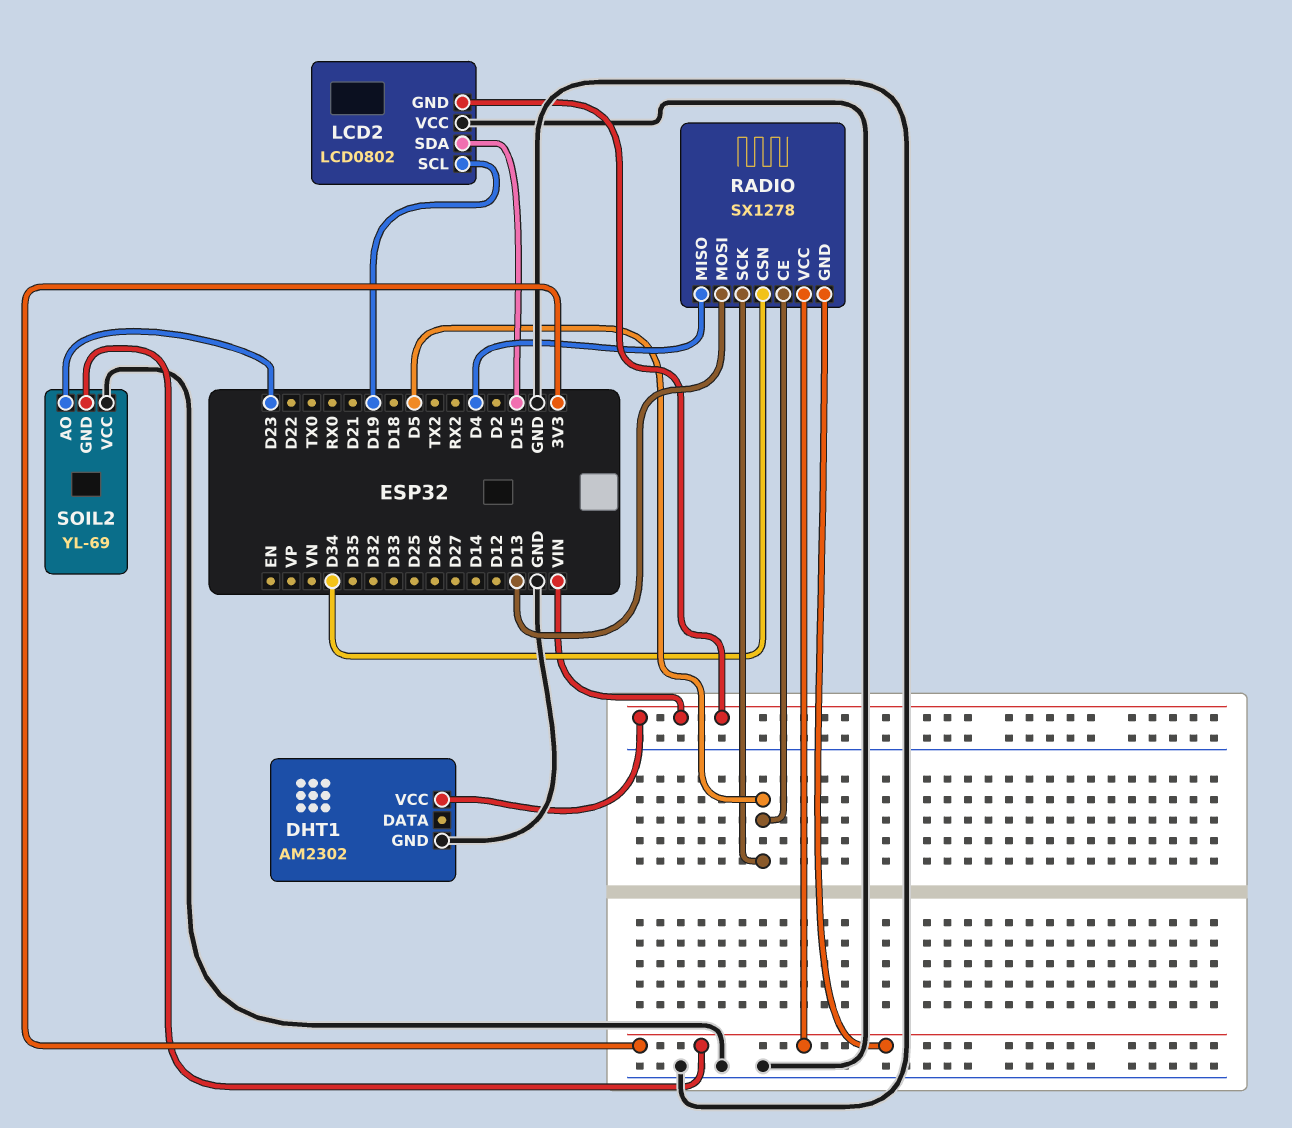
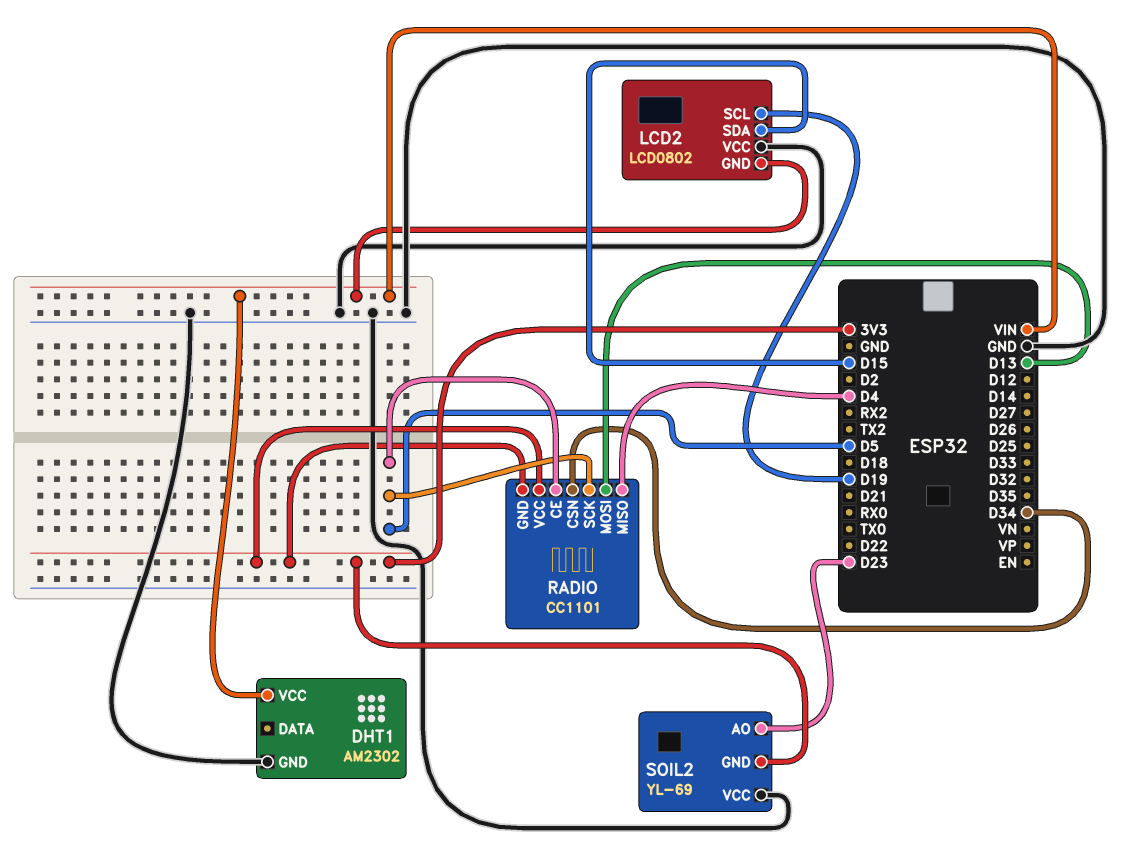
RADIO: SX1278 -> CC1101

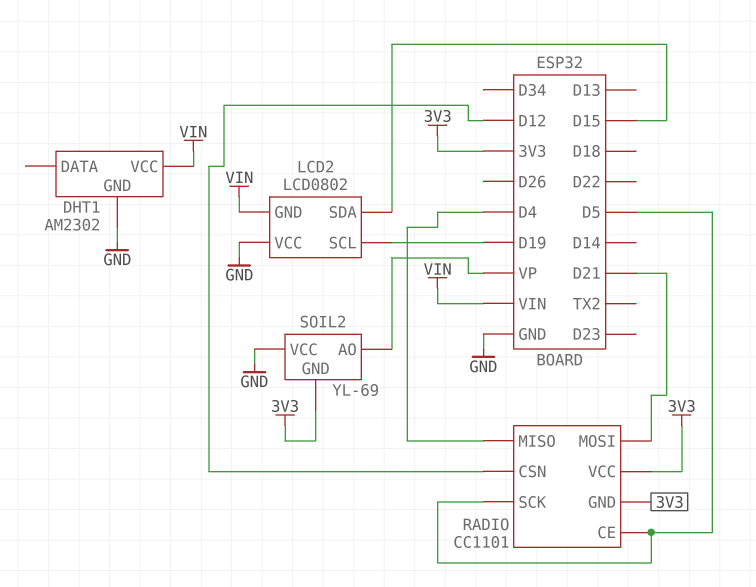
RADIO pin CSN: D34 -> D12
RADIO pin MOSI: D13 -> D21
SOIL2 pin AO: D23 -> VP

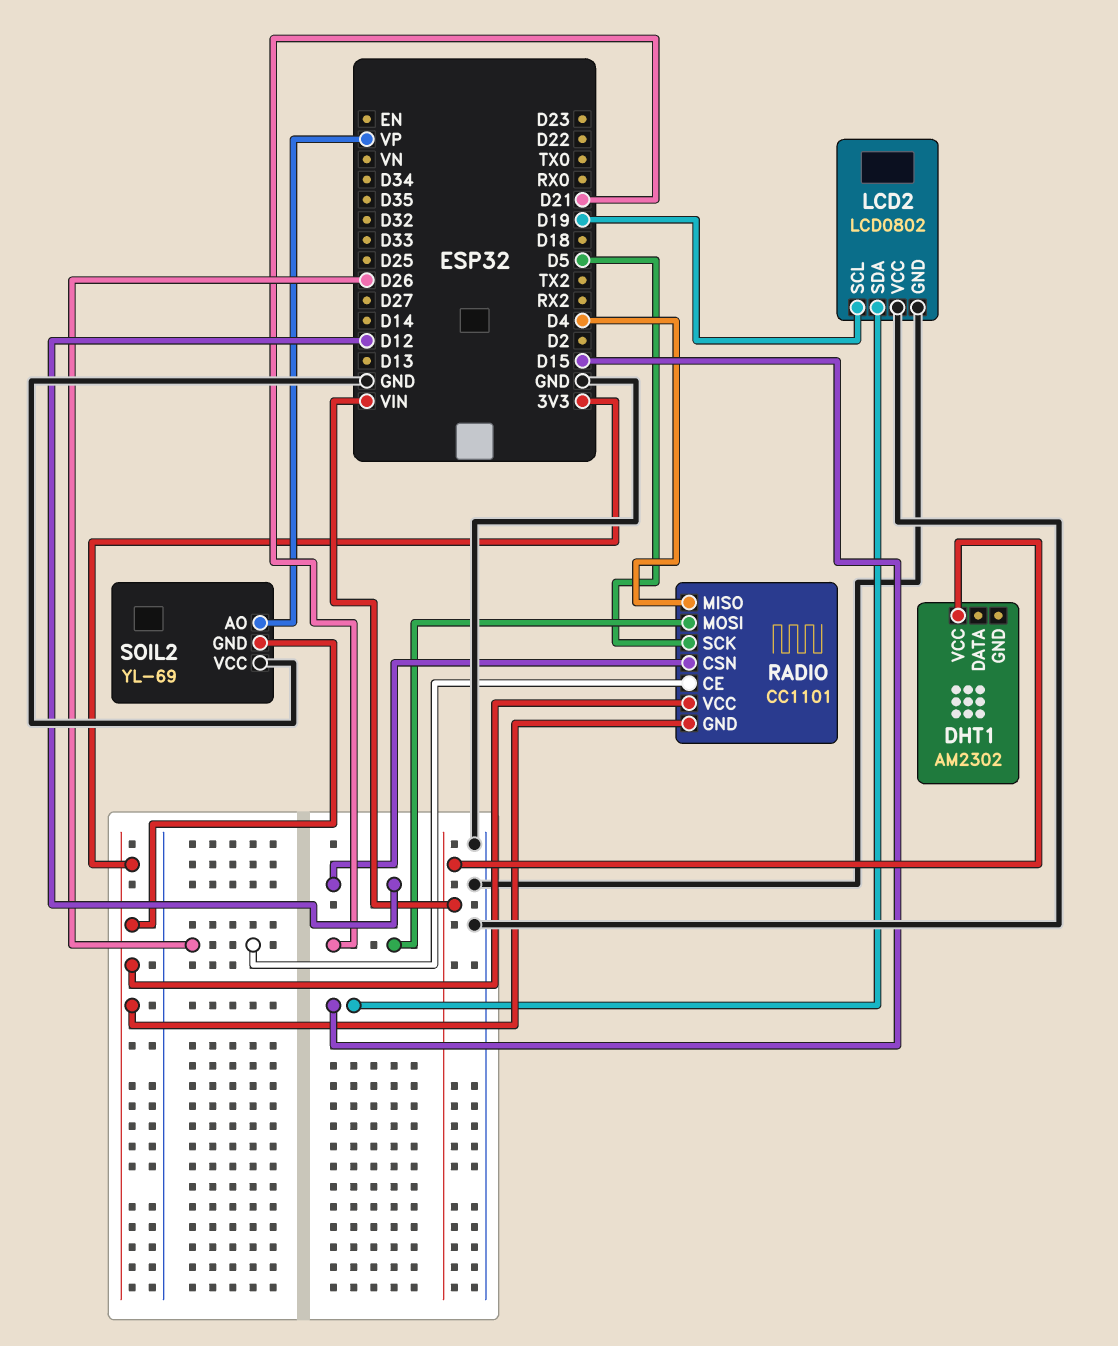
DHT1 pin GND: GND -> none
LCD2 pin GND: VIN -> GND
RADIO pin CE: D5 -> D26

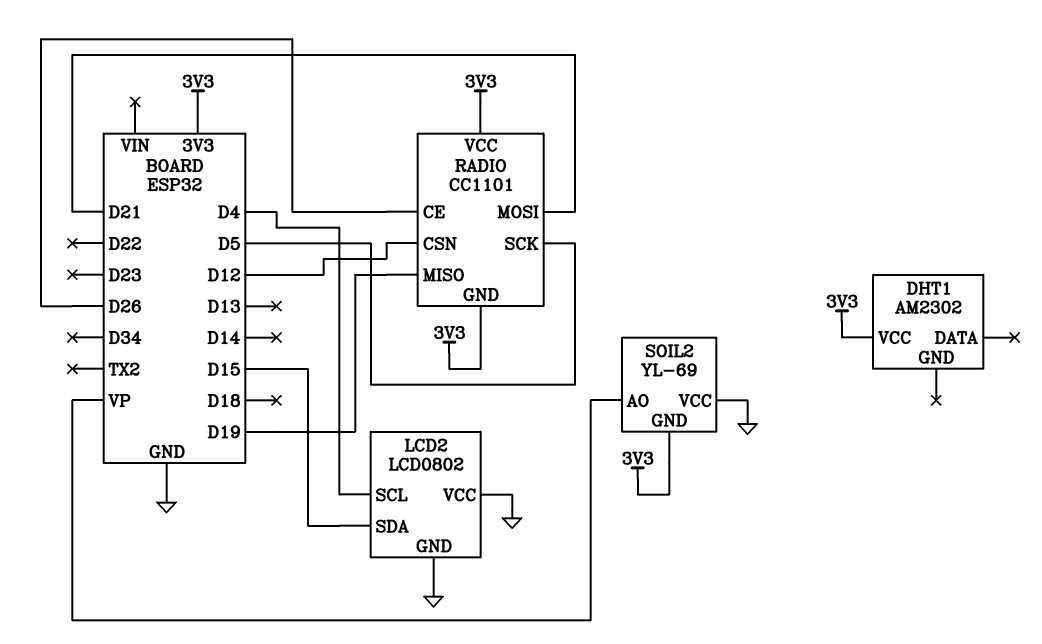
DHT1 pin VCC: VIN -> 3V3
LCD2 pin SCL: D19 -> D4
RADIO pin MISO: D4 -> D19

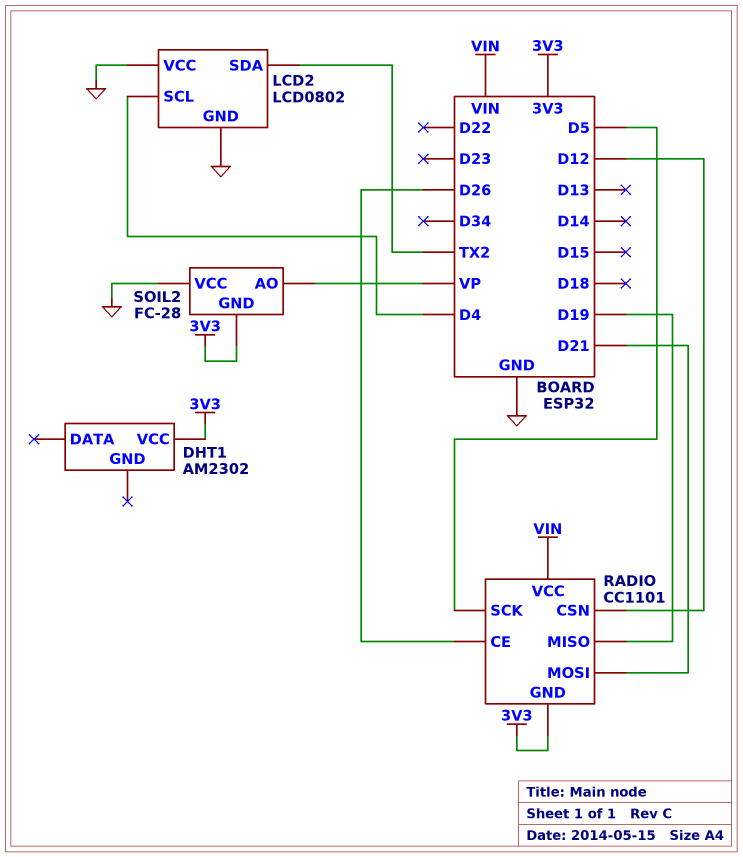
LCD2 pin SDA: D15 -> TX2
RADIO pin VCC: 3V3 -> VIN
SOIL2: YL-69 -> FC-28

